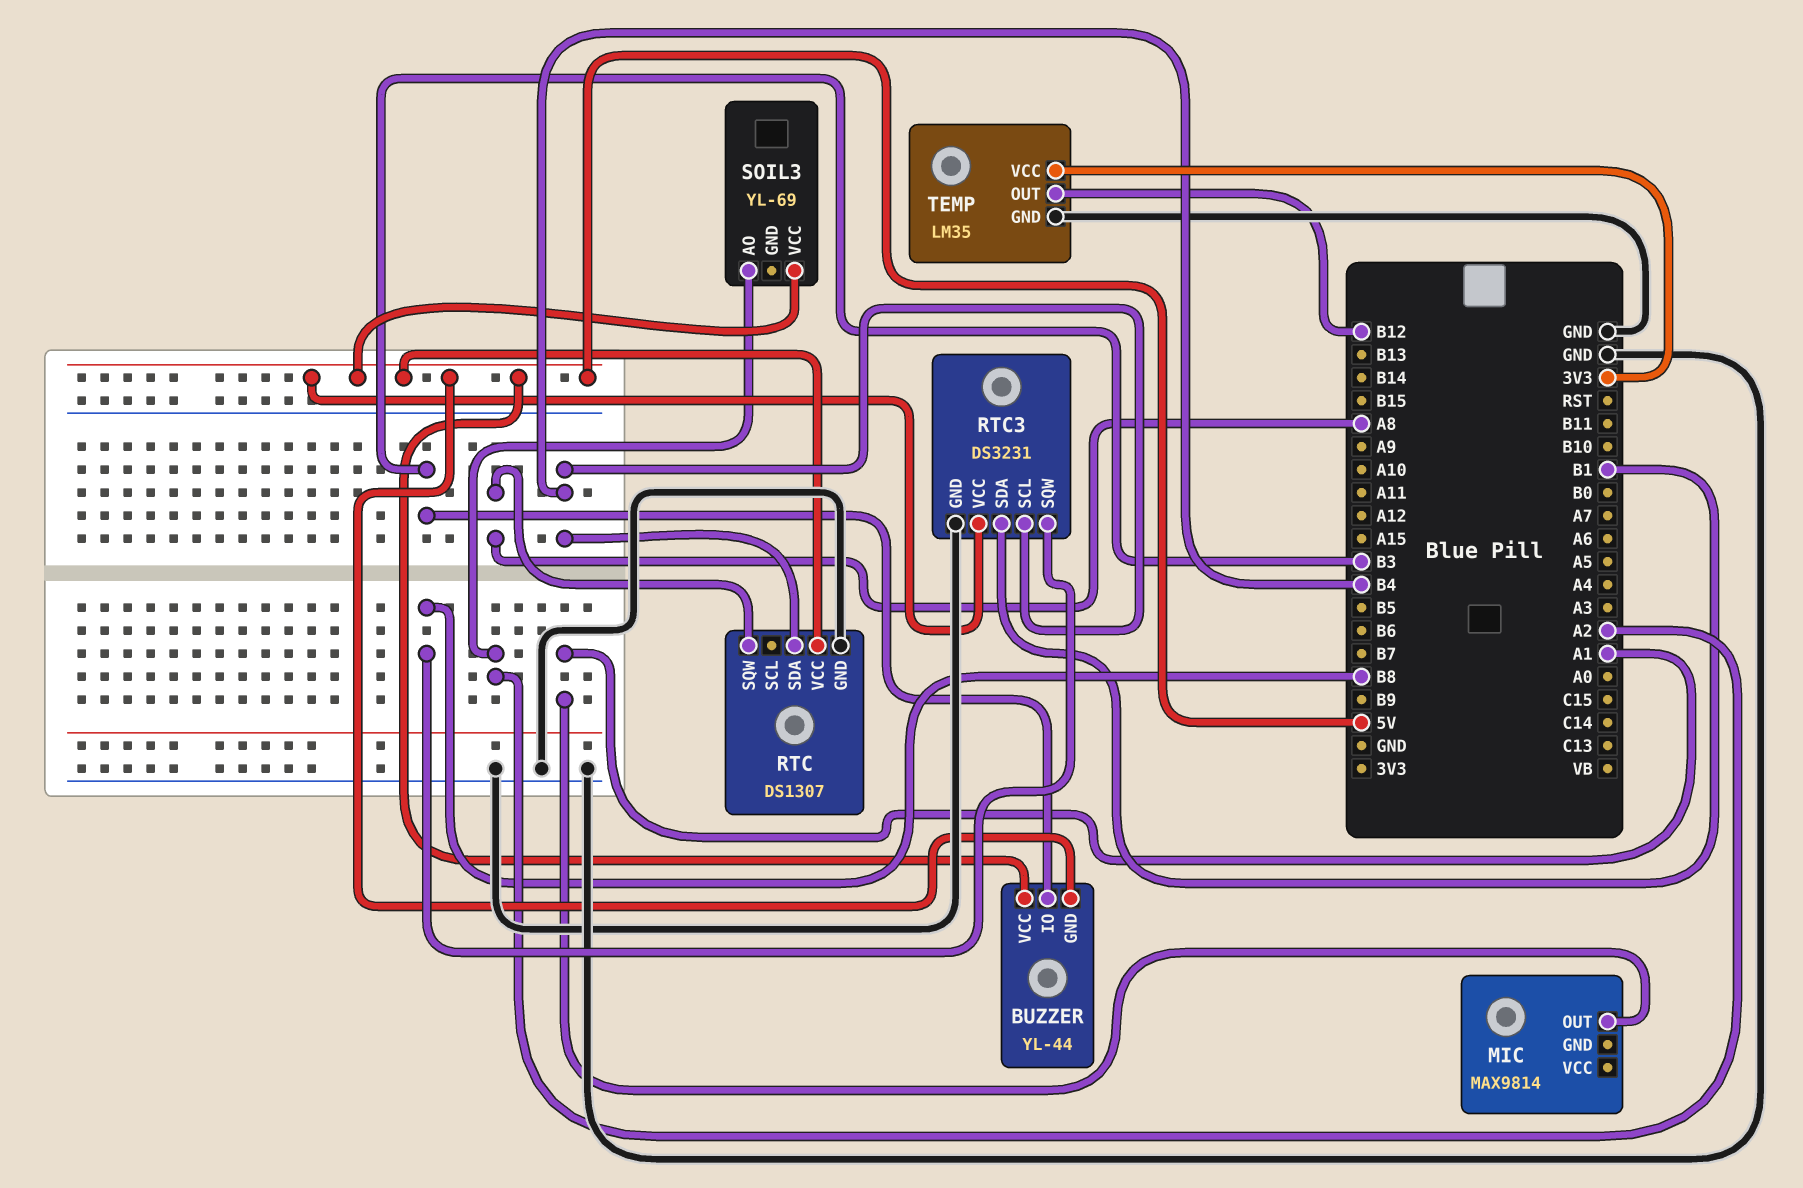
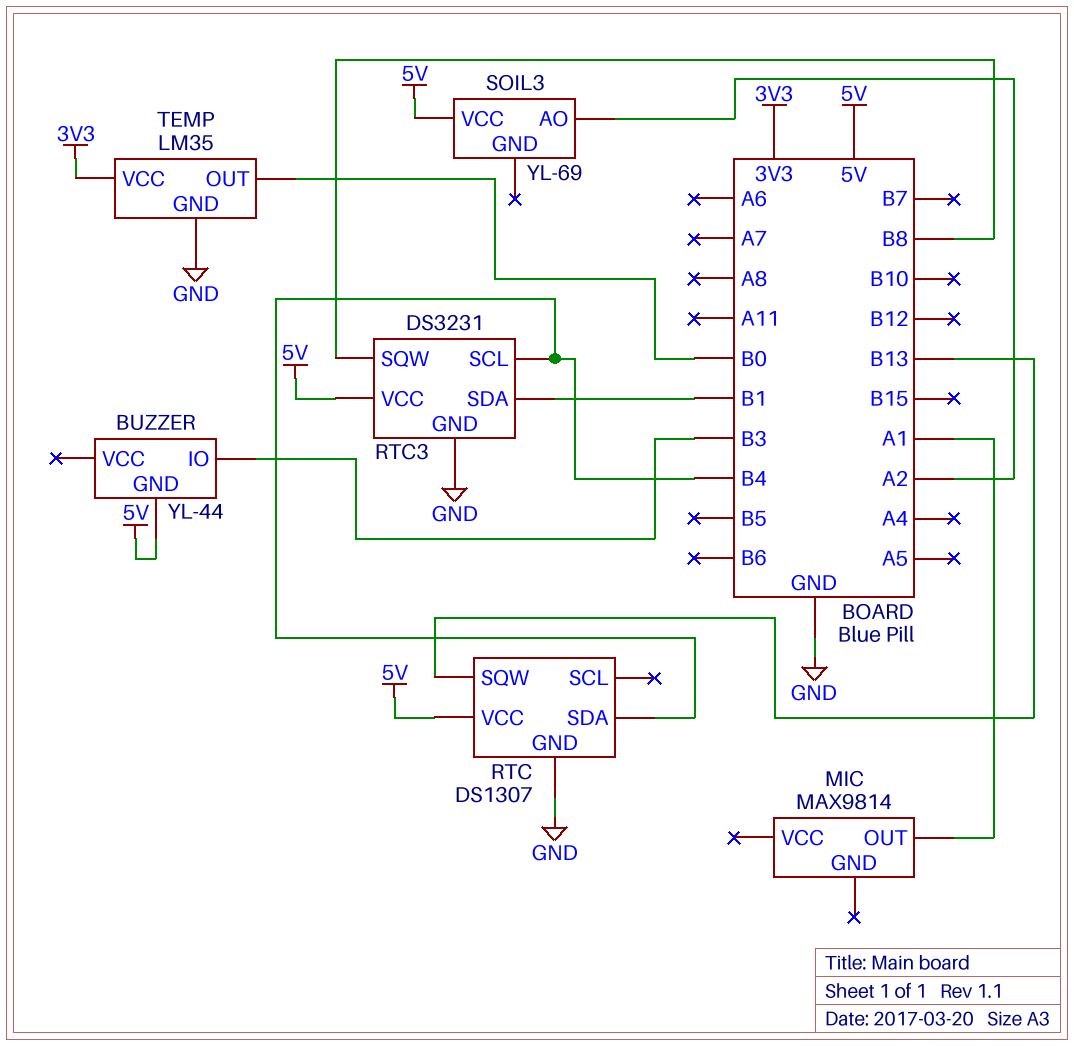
BUZZER pin VCC: 5V -> none
RTC pin SQW: A8 -> B13
TEMP pin OUT: B12 -> B0

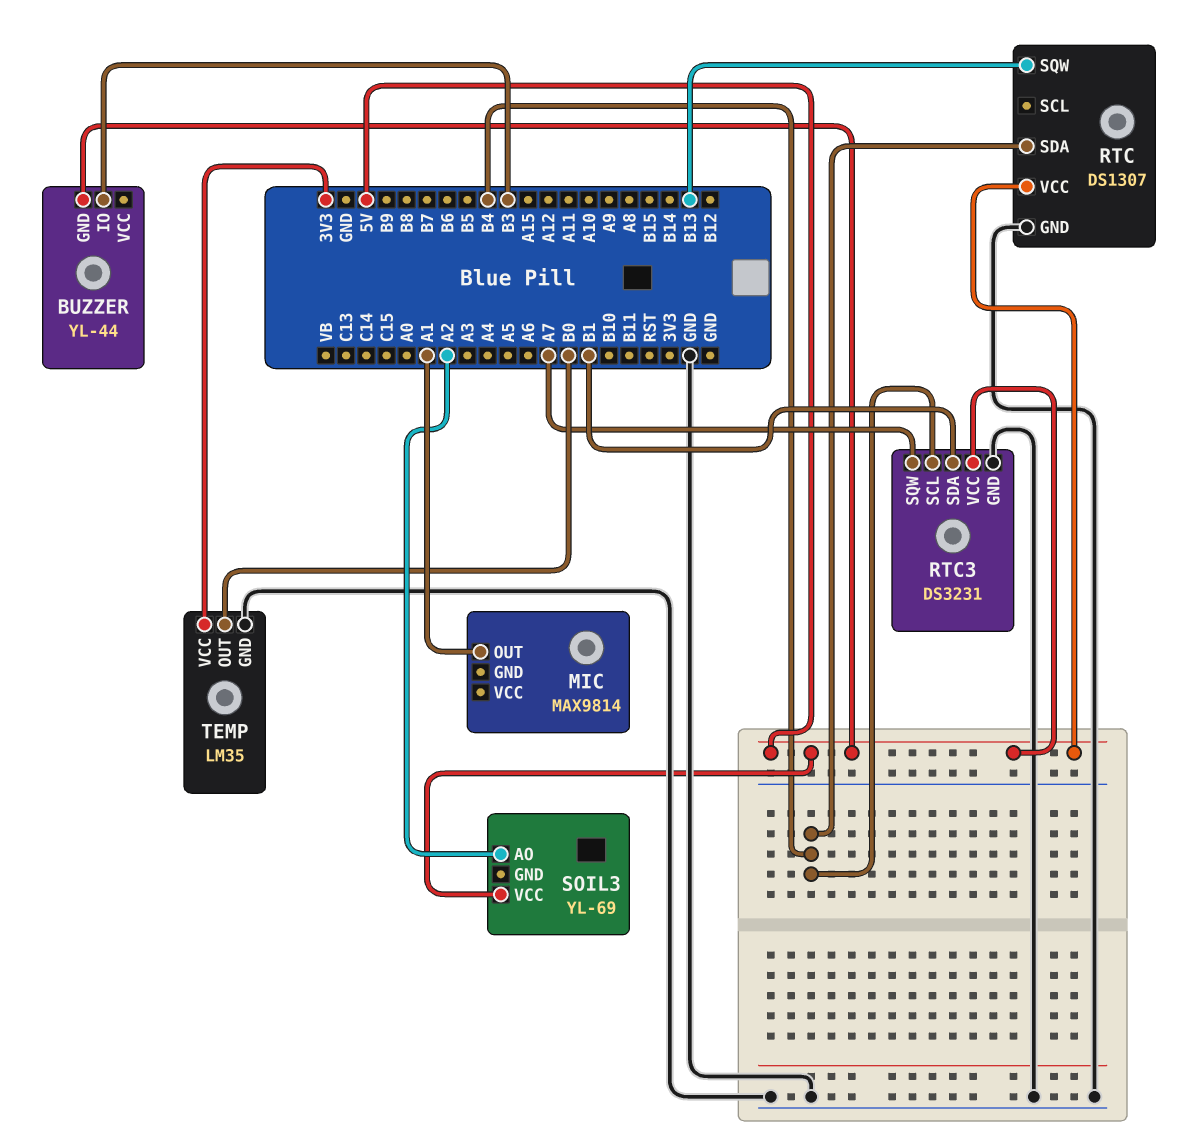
RTC3 pin SQW: B8 -> A7

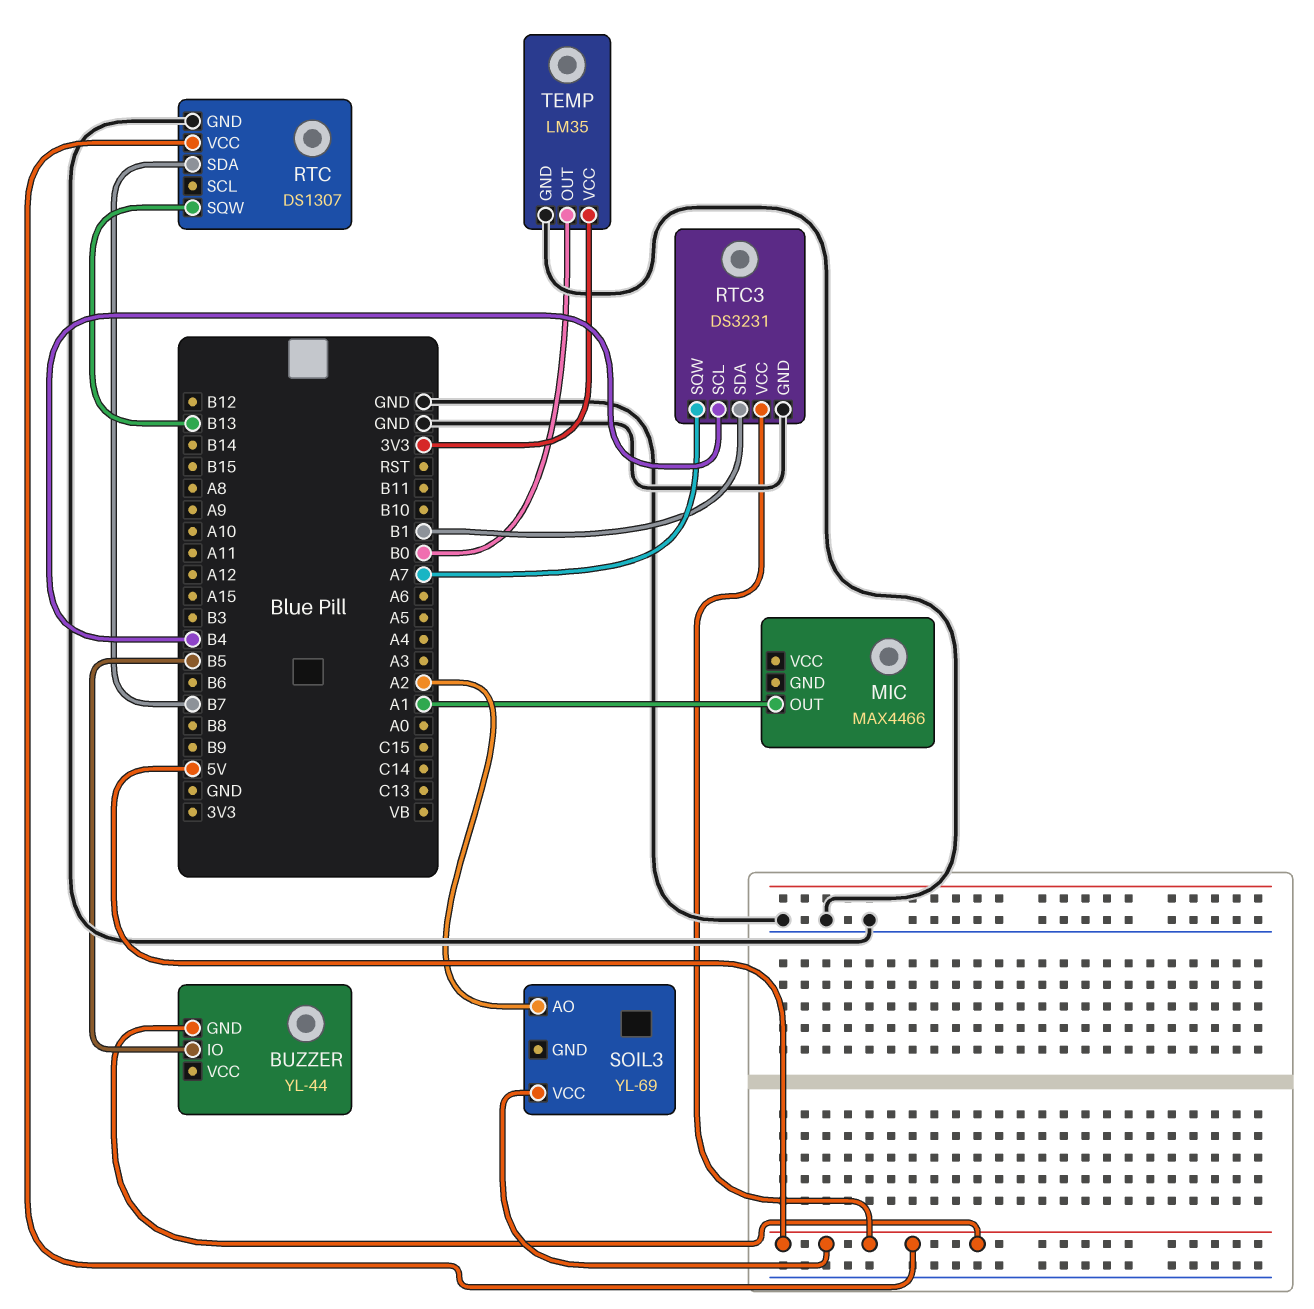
BUZZER pin IO: B3 -> B5
MIC: MAX9814 -> MAX4466
RTC pin SDA: B4 -> B7

